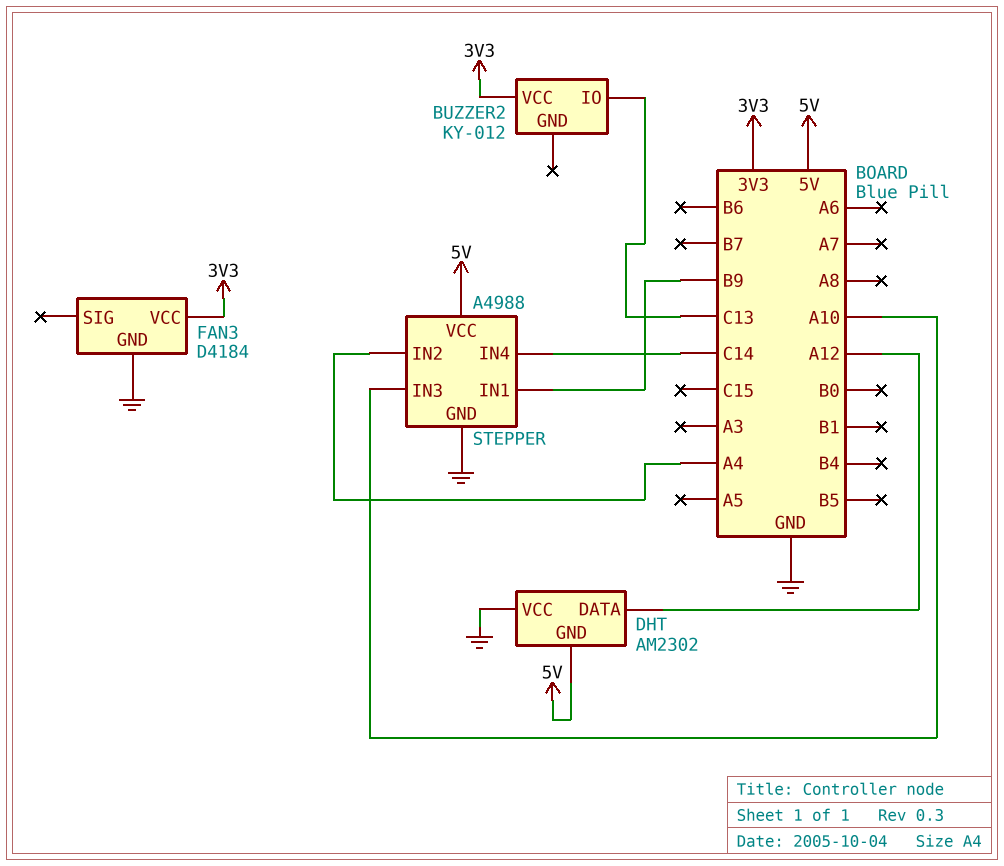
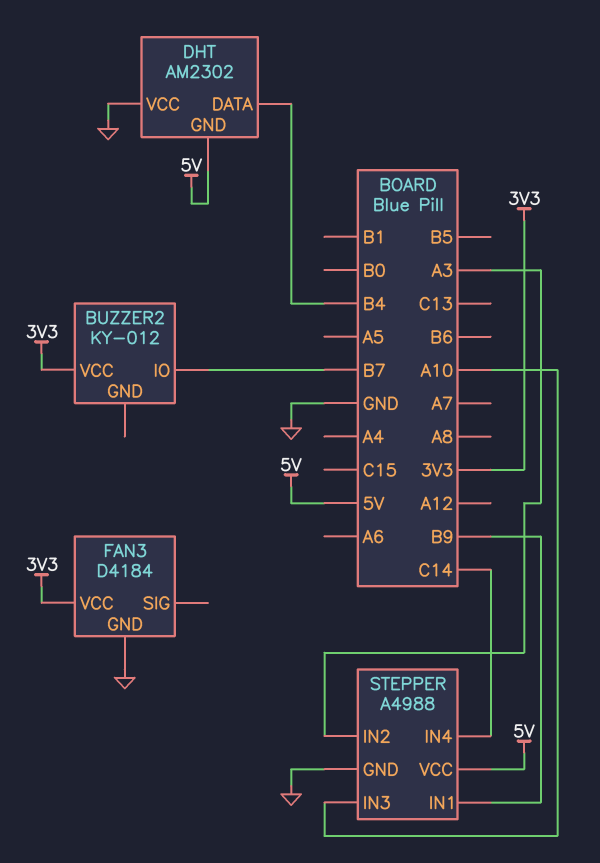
BUZZER2 pin IO: C13 -> B7
DHT pin DATA: A12 -> B4
STEPPER pin IN2: A4 -> A3

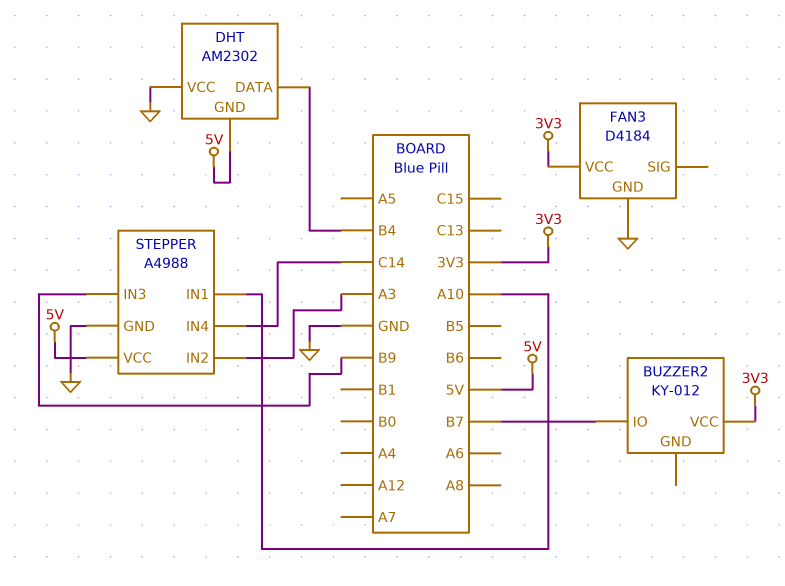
STEPPER pin IN1: B9 -> A10
STEPPER pin IN3: A10 -> B9

